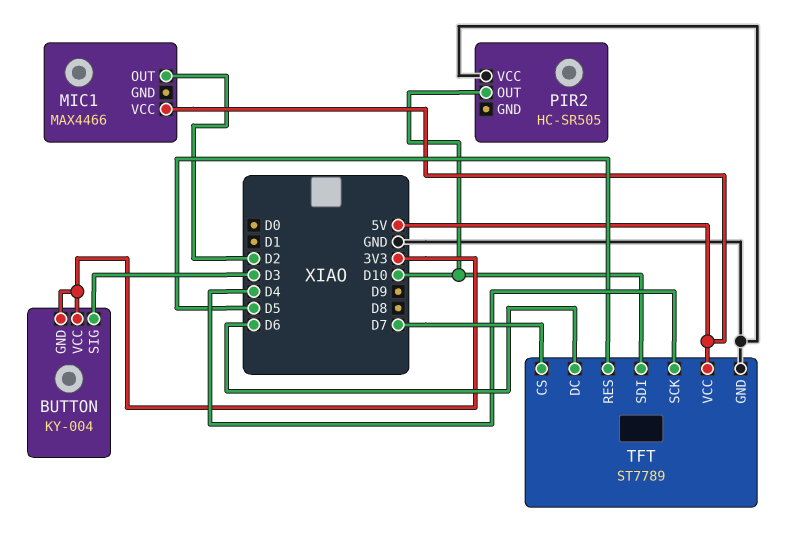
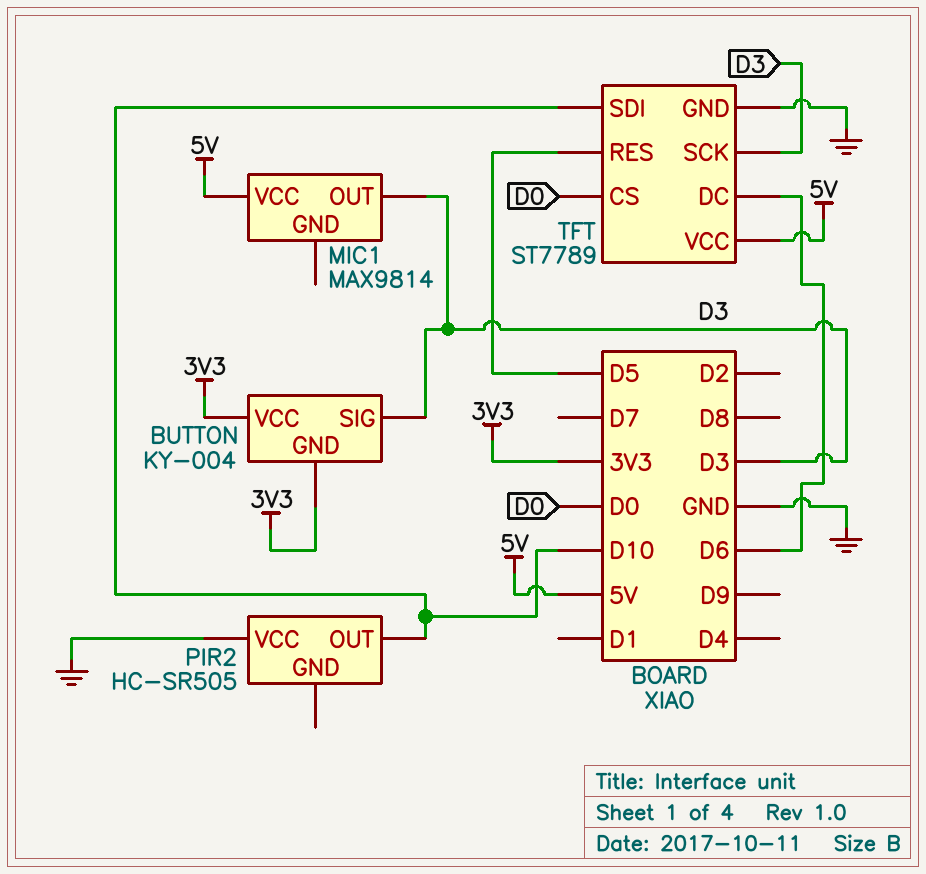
MIC1: MAX4466 -> MAX9814
MIC1 pin OUT: D2 -> D3
TFT pin CS: D7 -> D0
TFT pin SCK: D4 -> D3

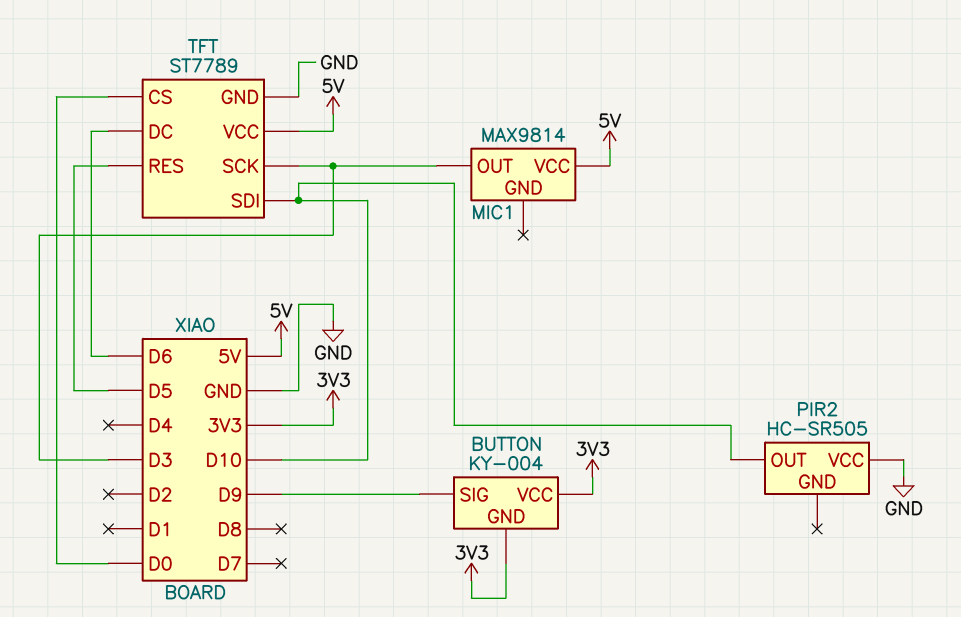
BUTTON pin SIG: D3 -> D9

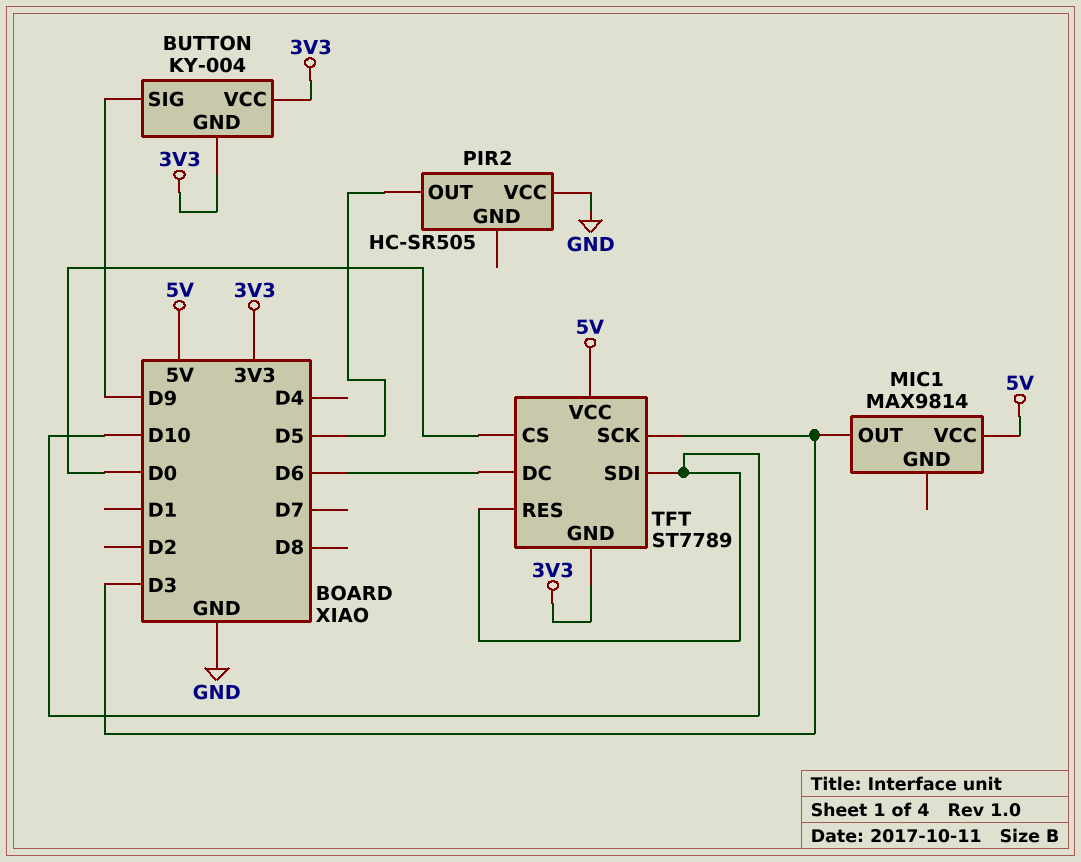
PIR2 pin OUT: D10 -> D5
TFT pin GND: GND -> 3V3
TFT pin RES: D5 -> D10

